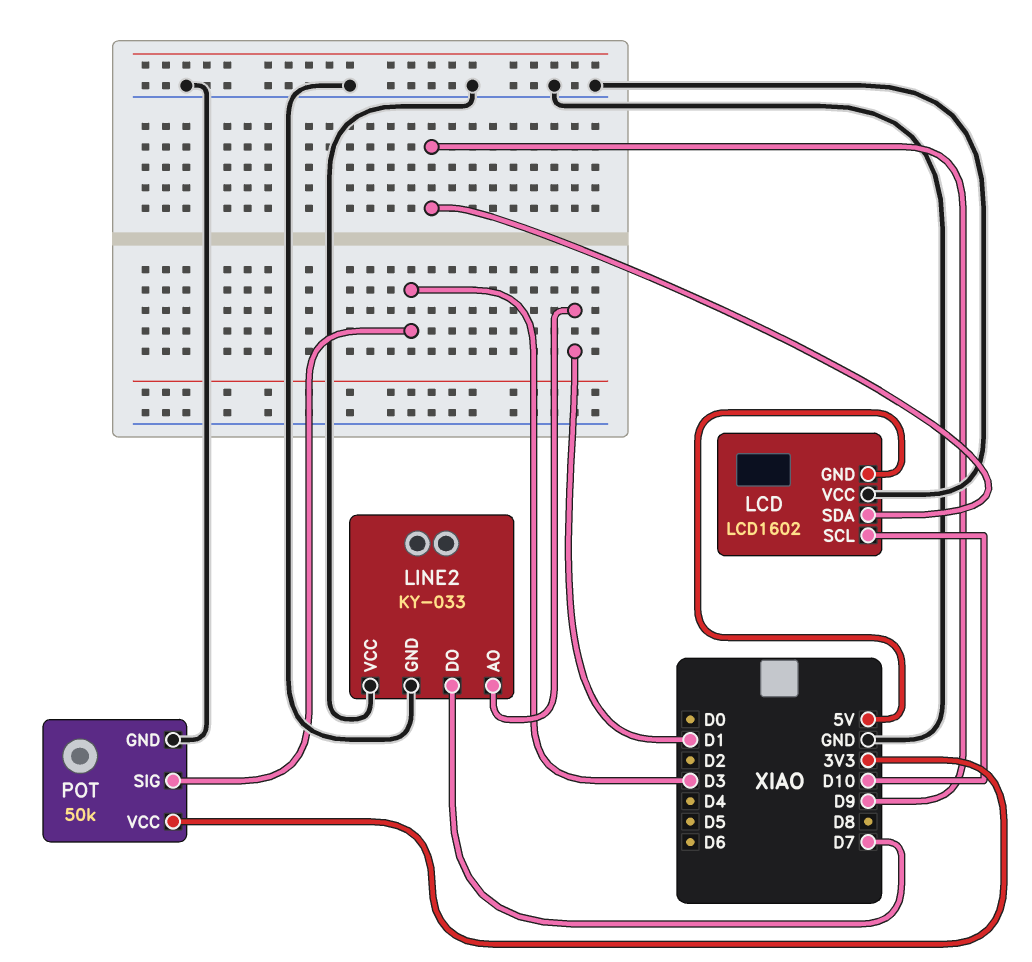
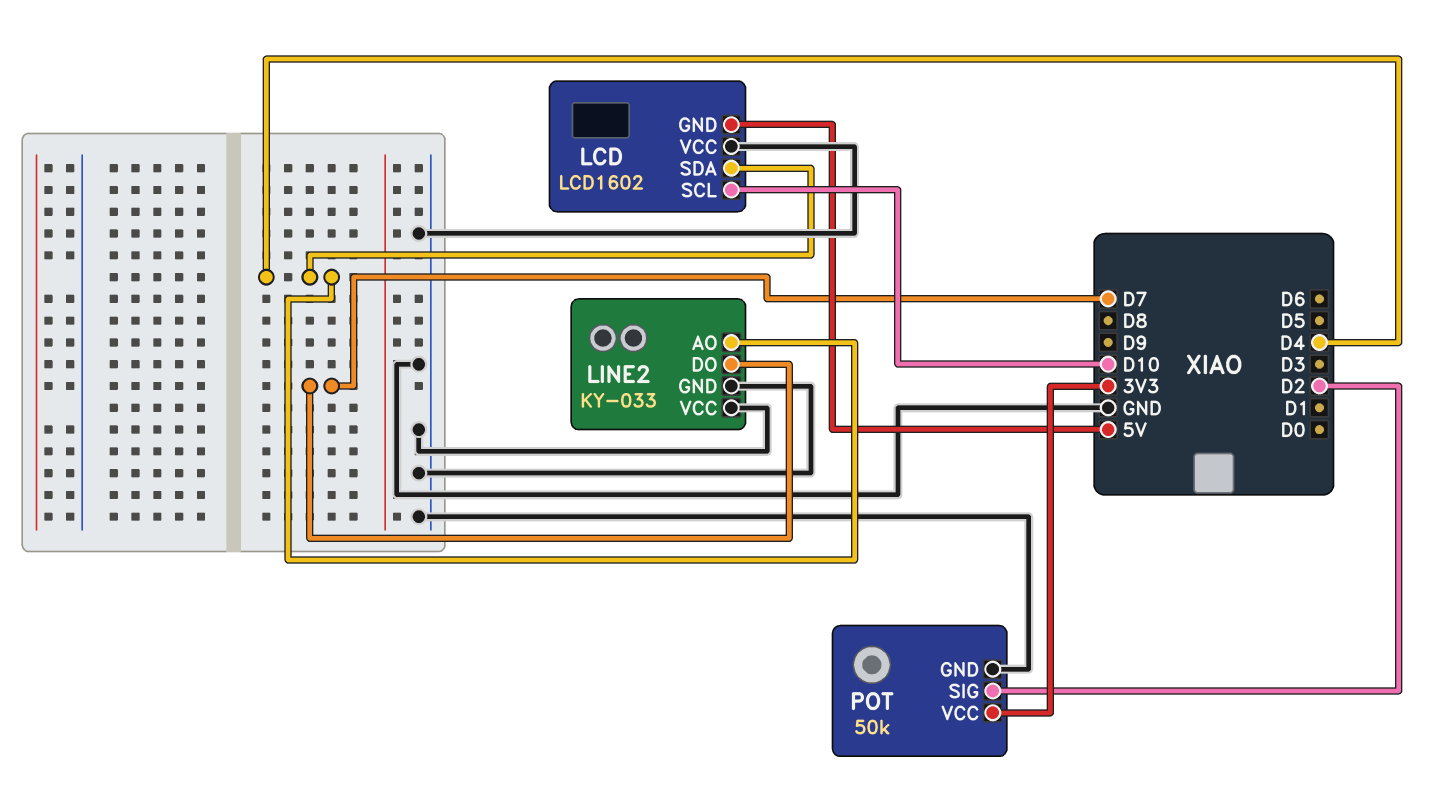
LCD pin SDA: D9 -> D4
LINE2 pin AO: D1 -> D4
POT pin SIG: D3 -> D2

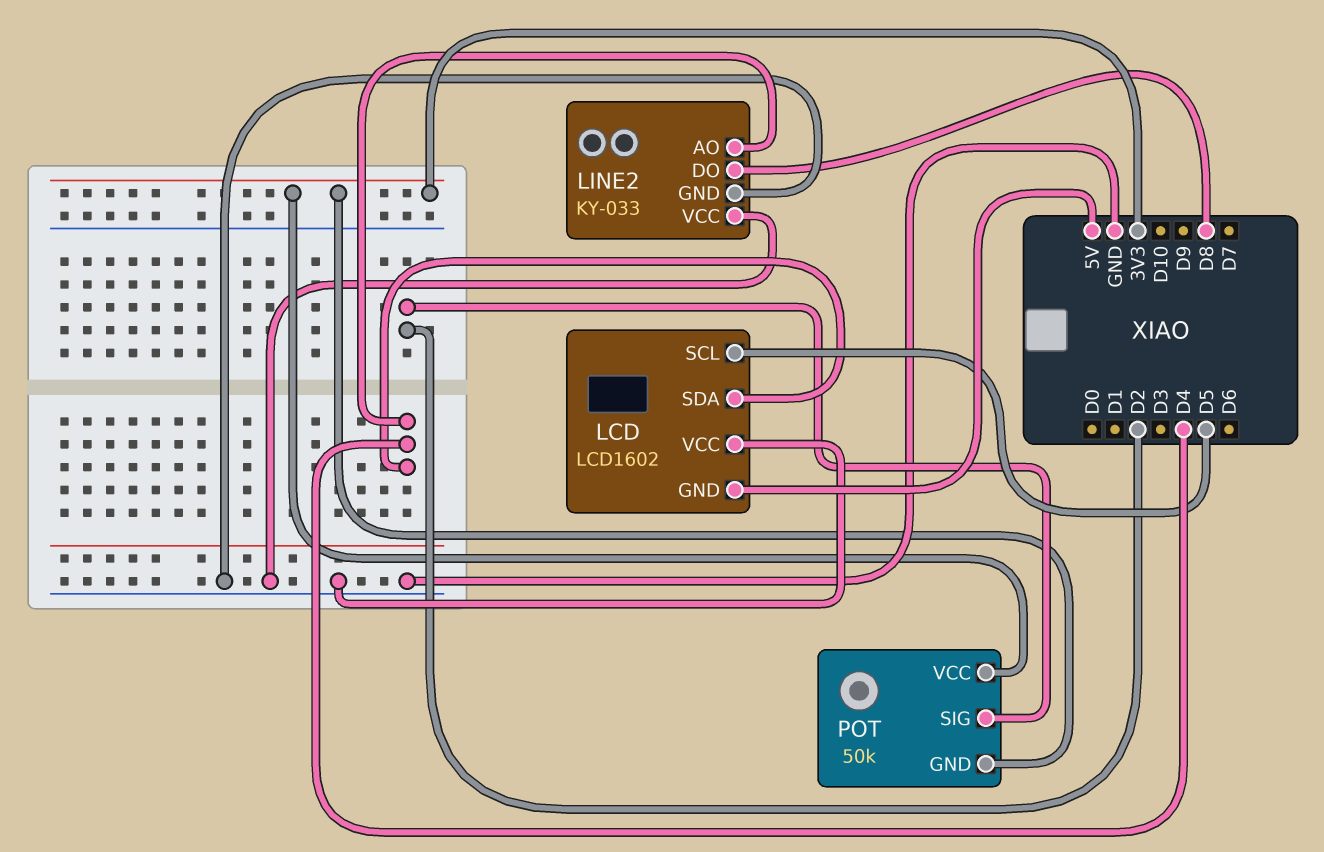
LCD pin SCL: D10 -> D5
LINE2 pin DO: D7 -> D8
POT pin GND: GND -> 3V3

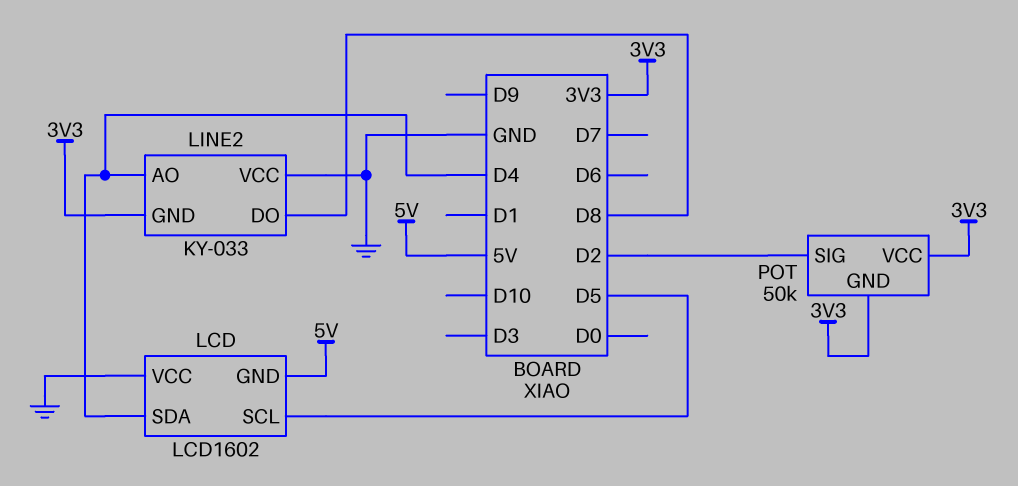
LINE2 pin GND: GND -> 3V3

